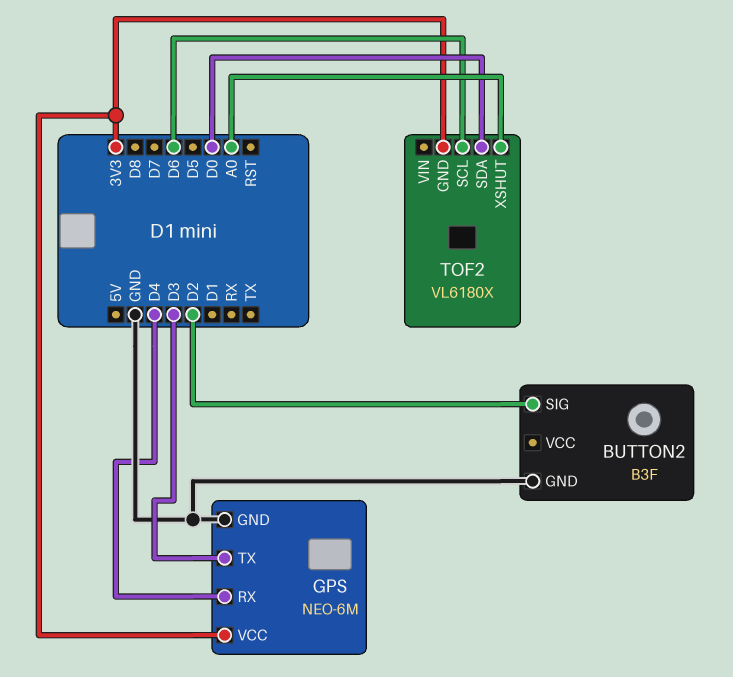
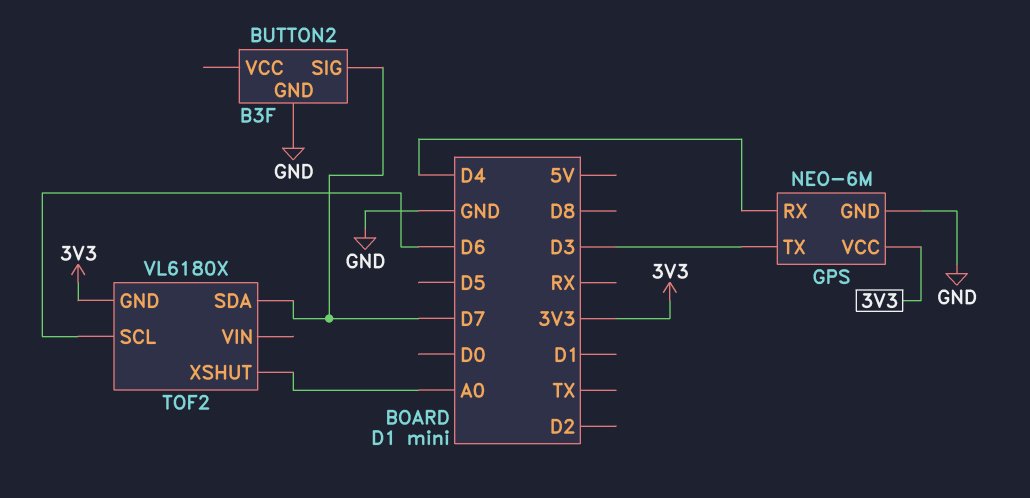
BUTTON2 pin SIG: D2 -> D7
TOF2 pin SDA: D0 -> D7

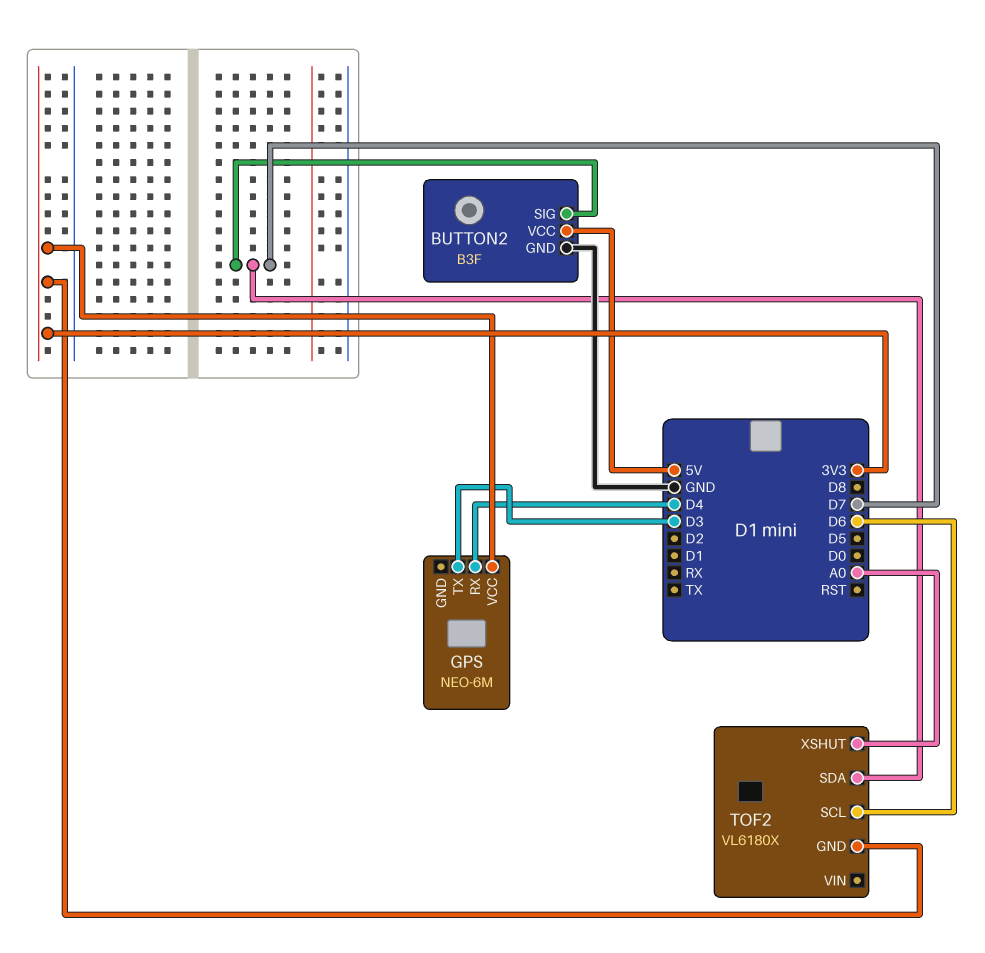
BUTTON2 pin VCC: none -> 5V
GPS pin GND: GND -> none

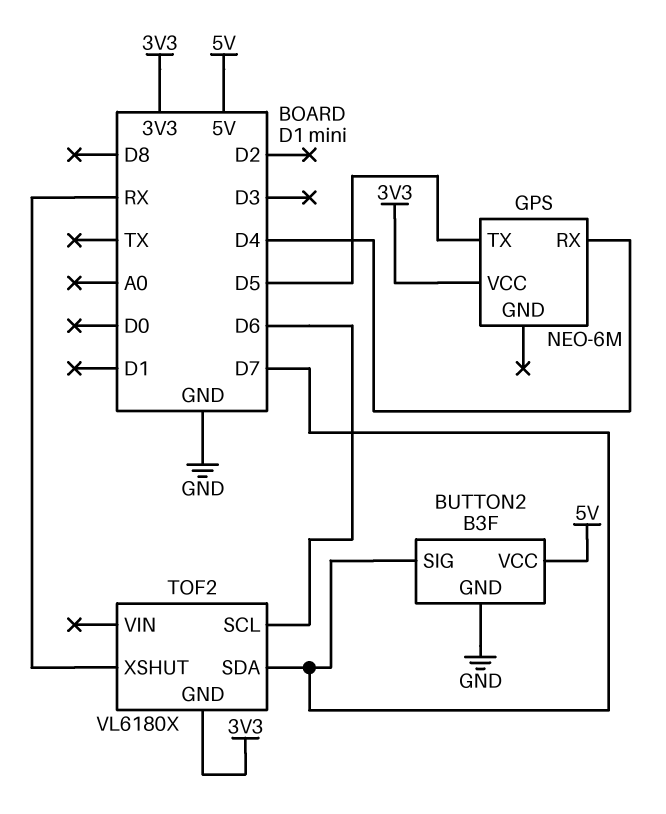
GPS pin TX: D3 -> D5
TOF2 pin XSHUT: A0 -> RX

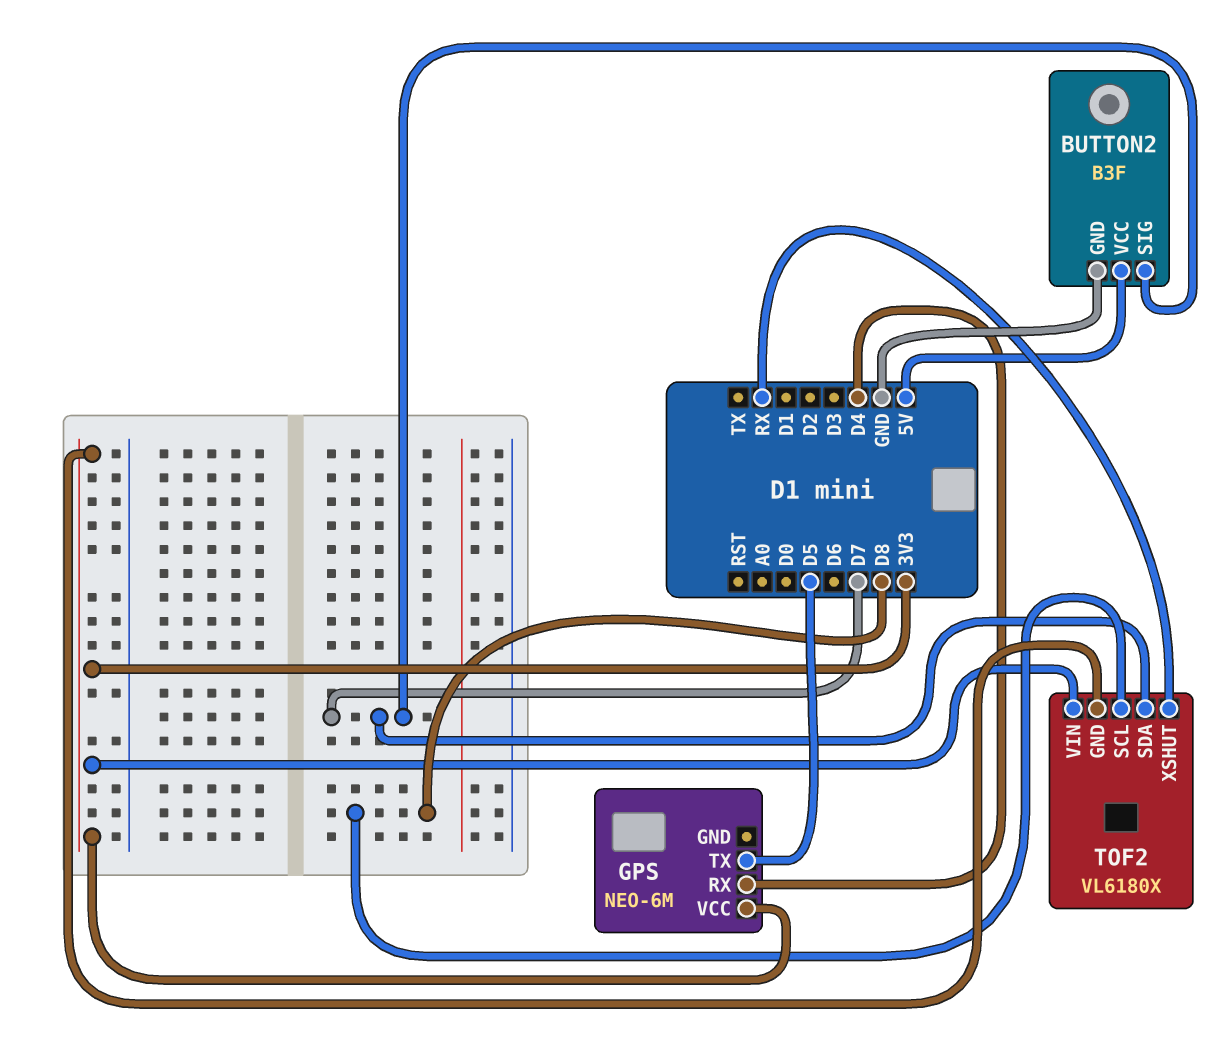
TOF2 pin SCL: D6 -> D8
TOF2 pin VIN: none -> 3V3

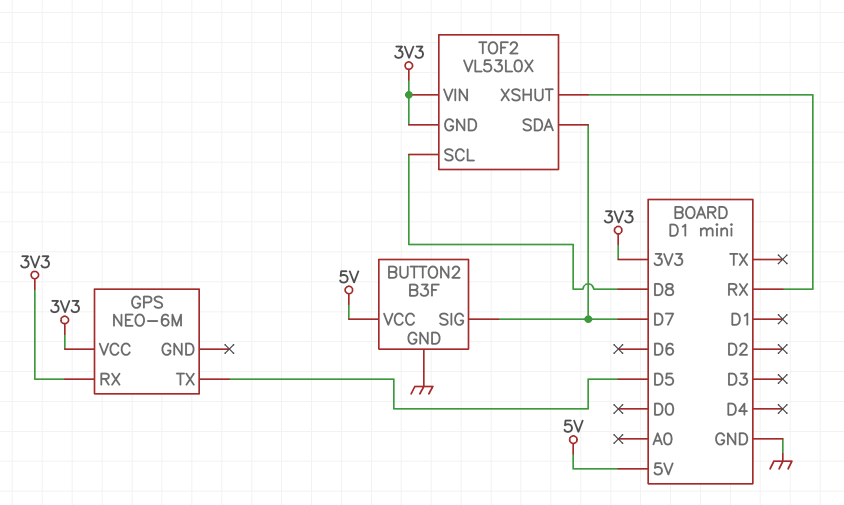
GPS pin RX: D4 -> 3V3
TOF2: VL6180X -> VL53L0X

